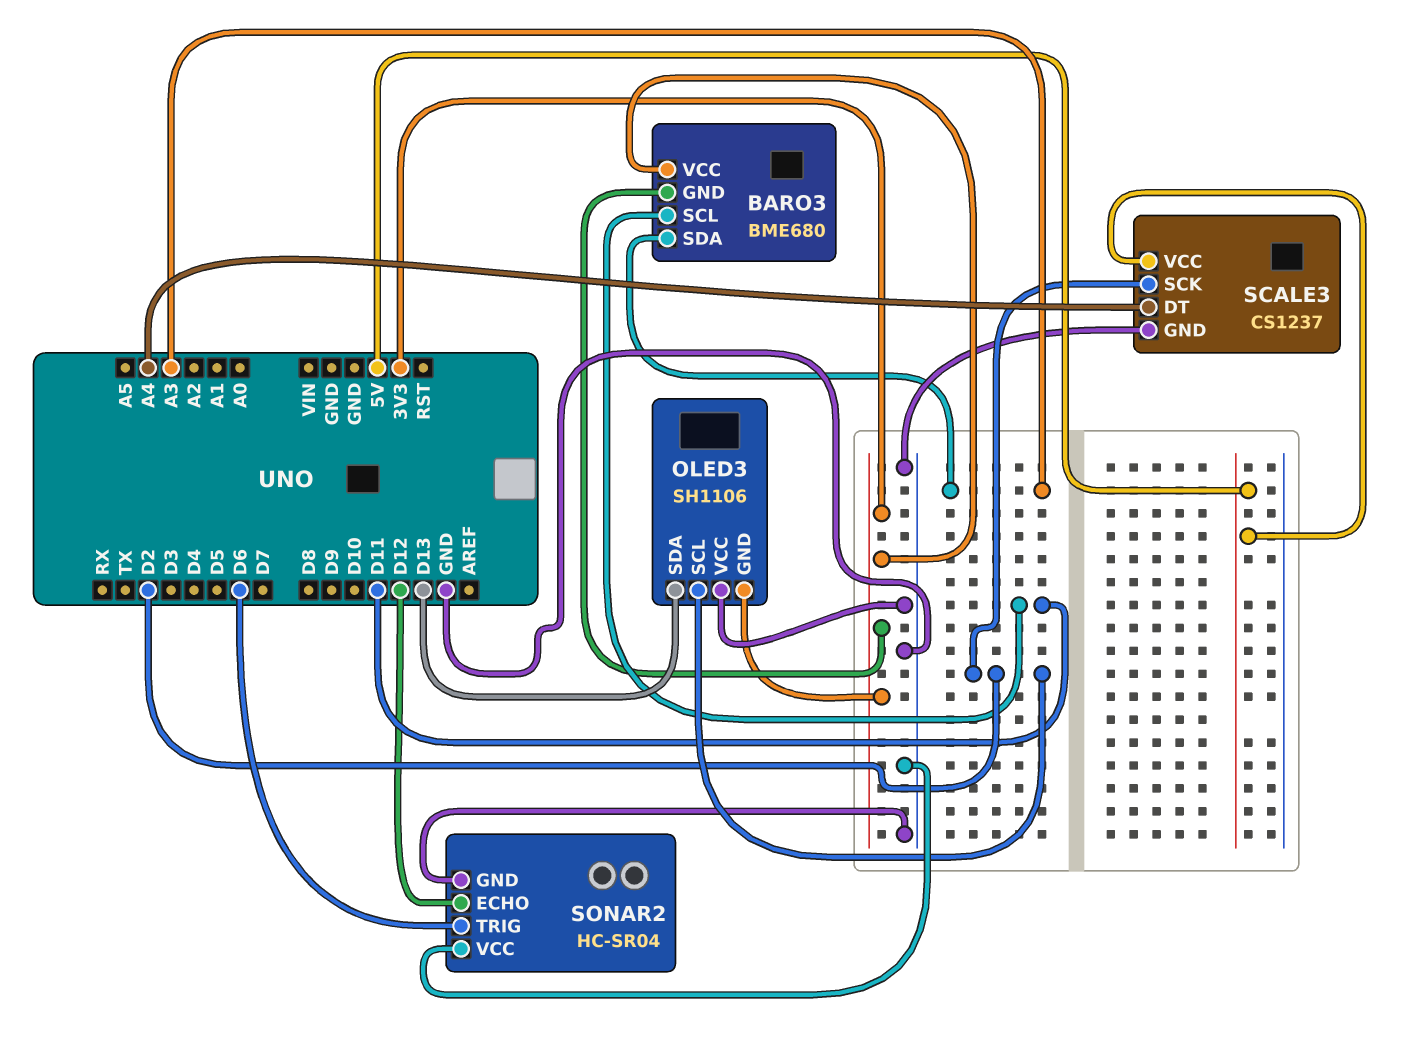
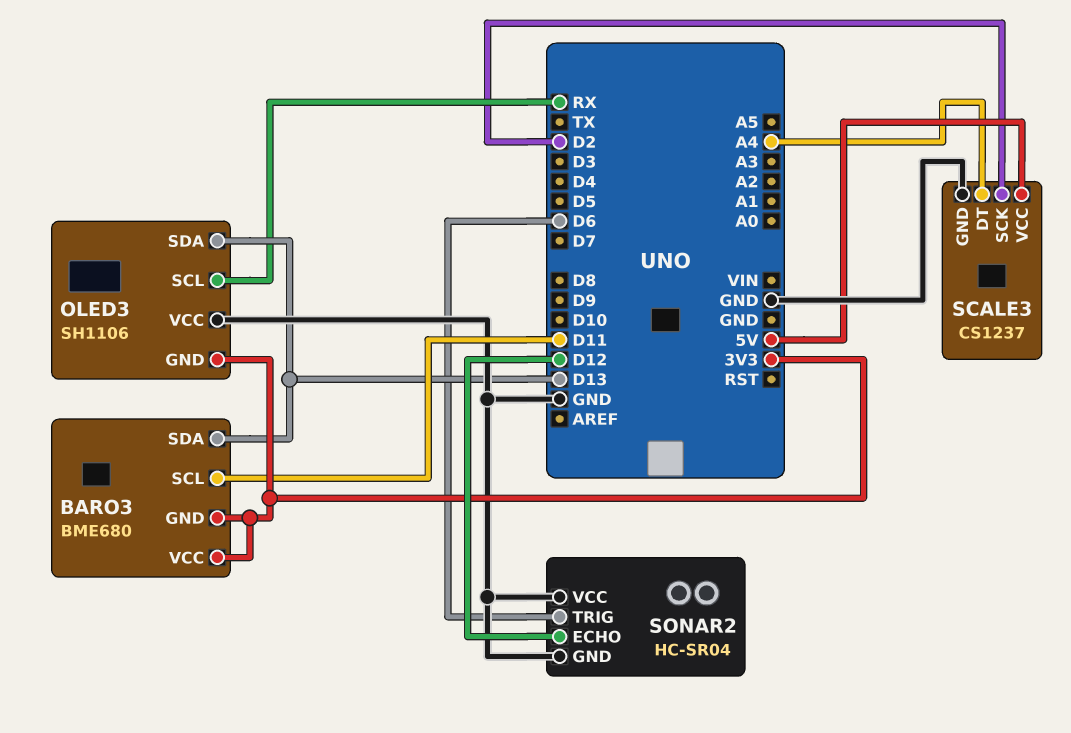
BARO3 pin SDA: A3 -> D13
OLED3 pin SCL: D2 -> RX

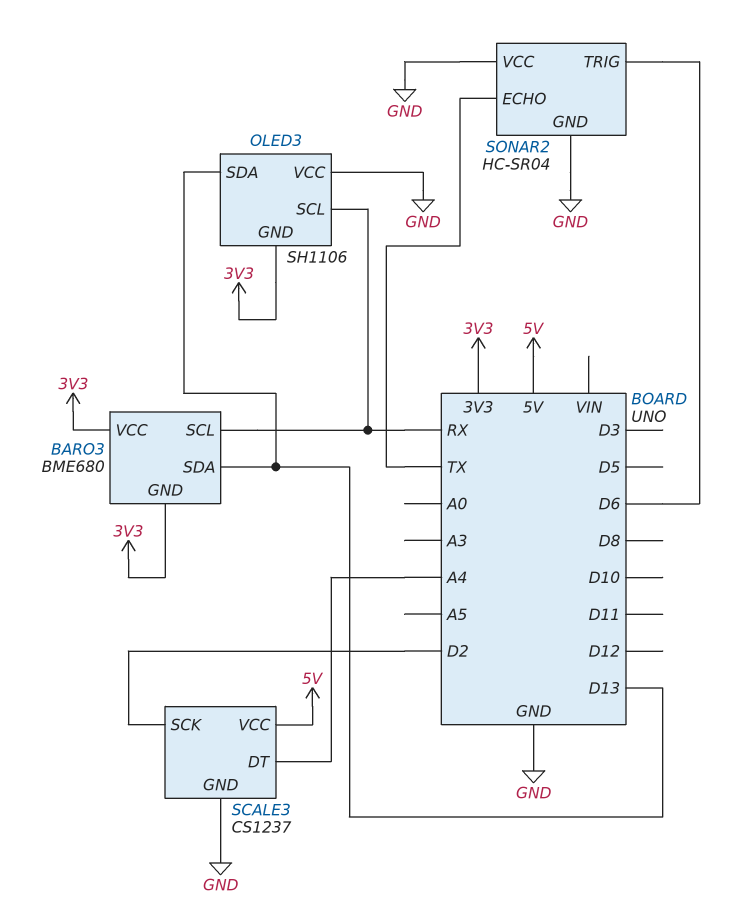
BARO3 pin SCL: D11 -> RX
SONAR2 pin ECHO: D12 -> TX

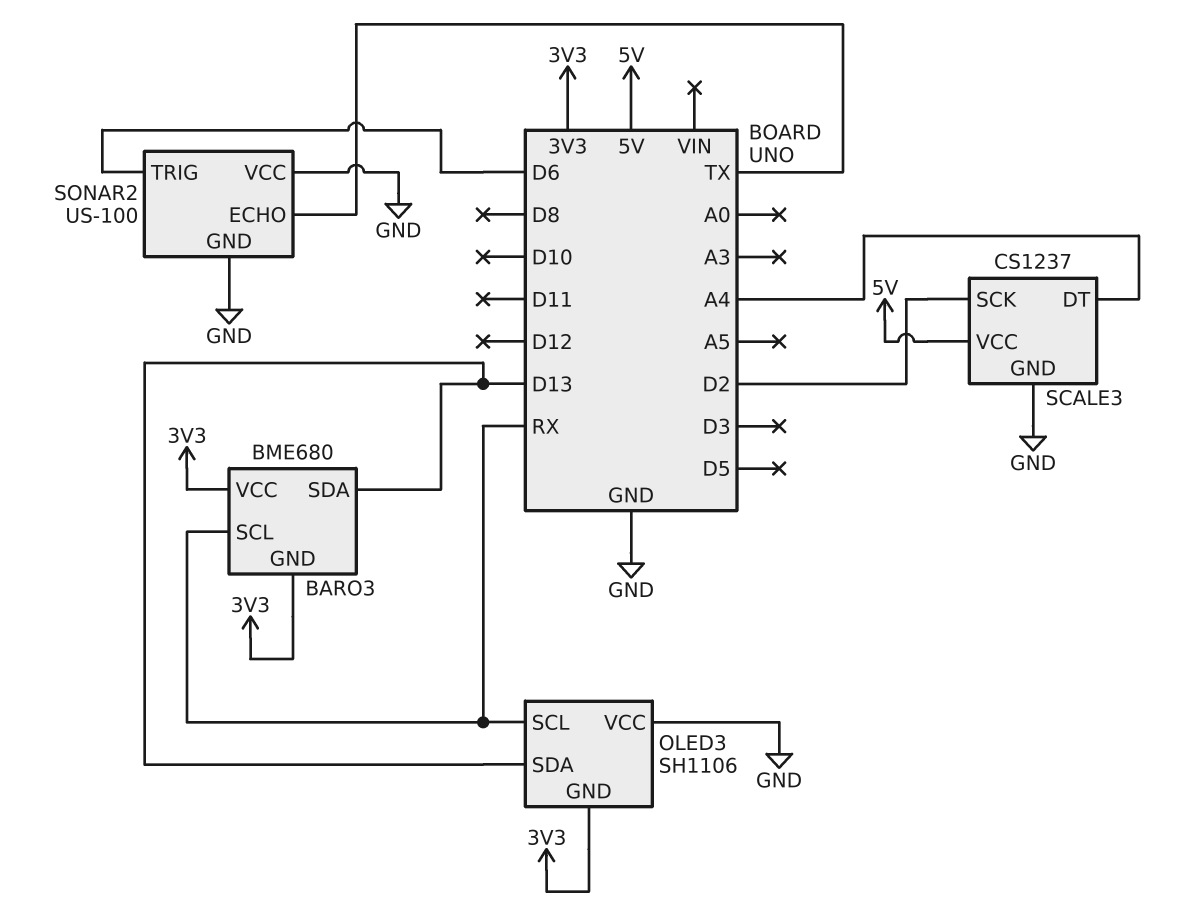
SONAR2: HC-SR04 -> US-100

